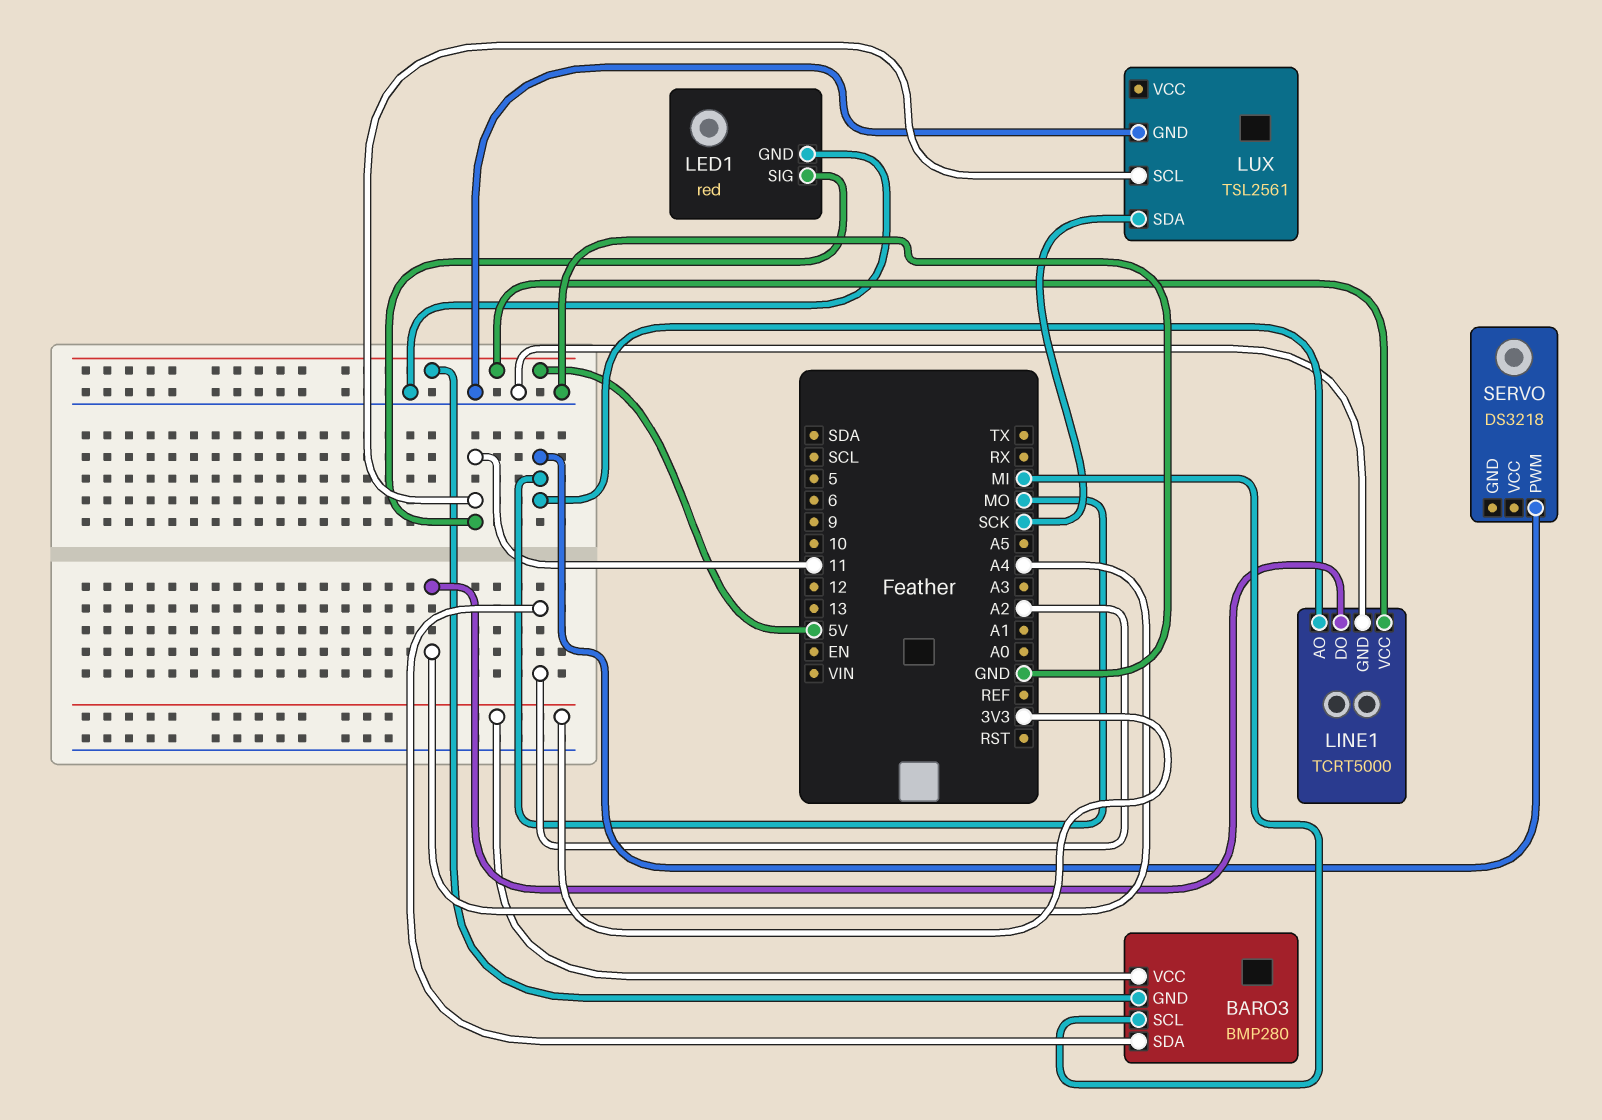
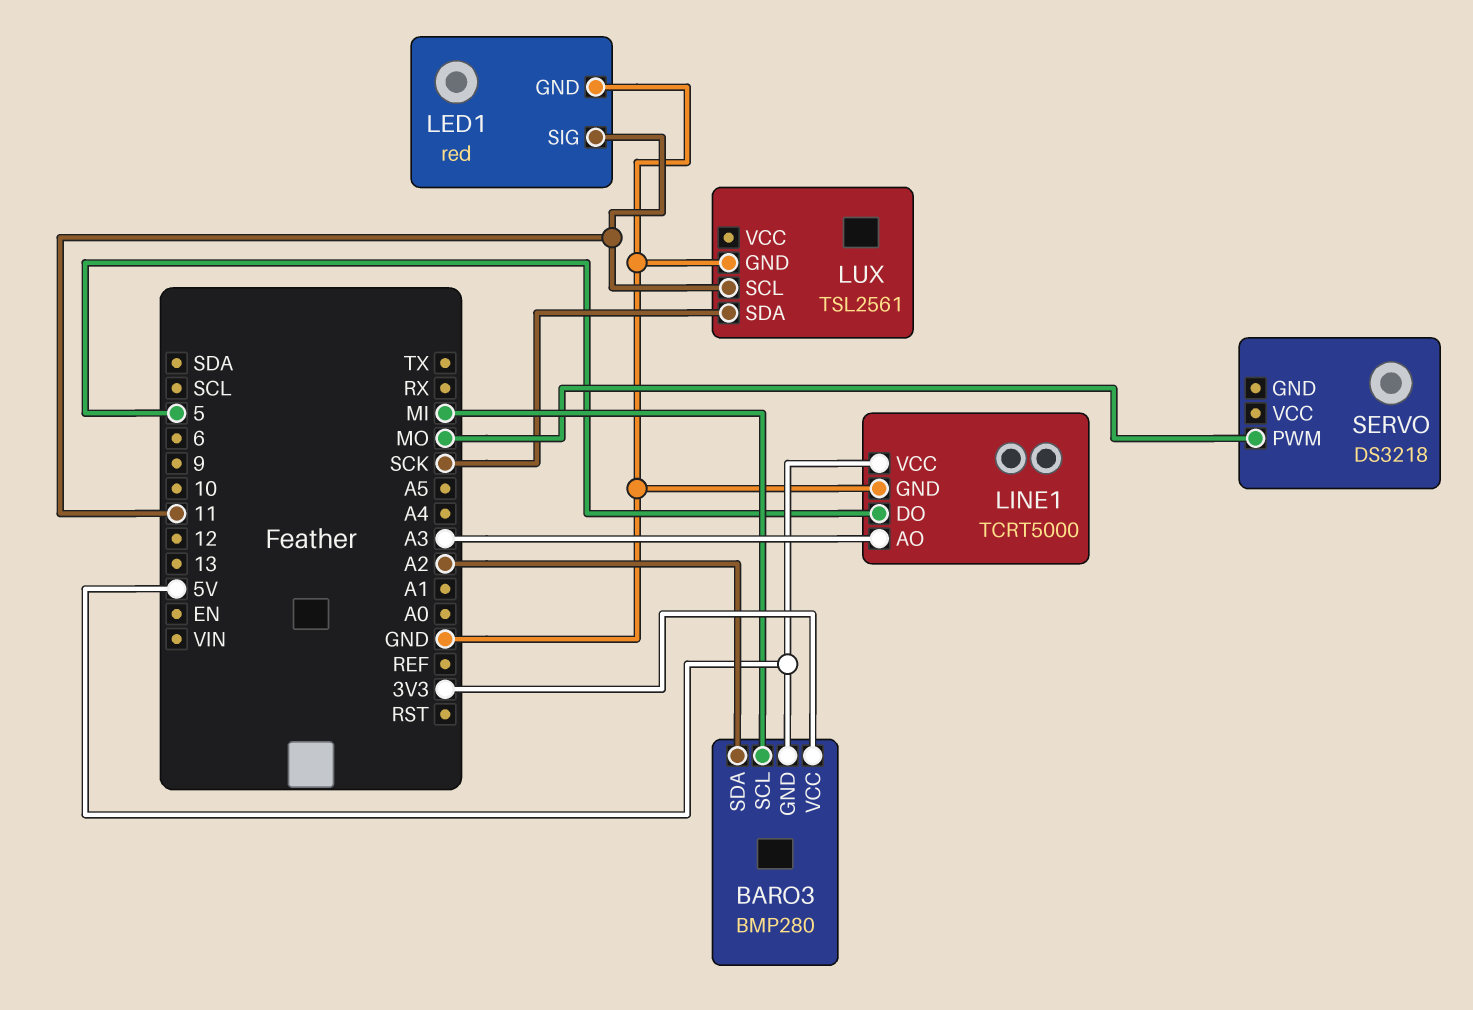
LINE1 pin AO: MO -> A3
LINE1 pin DO: A4 -> 5

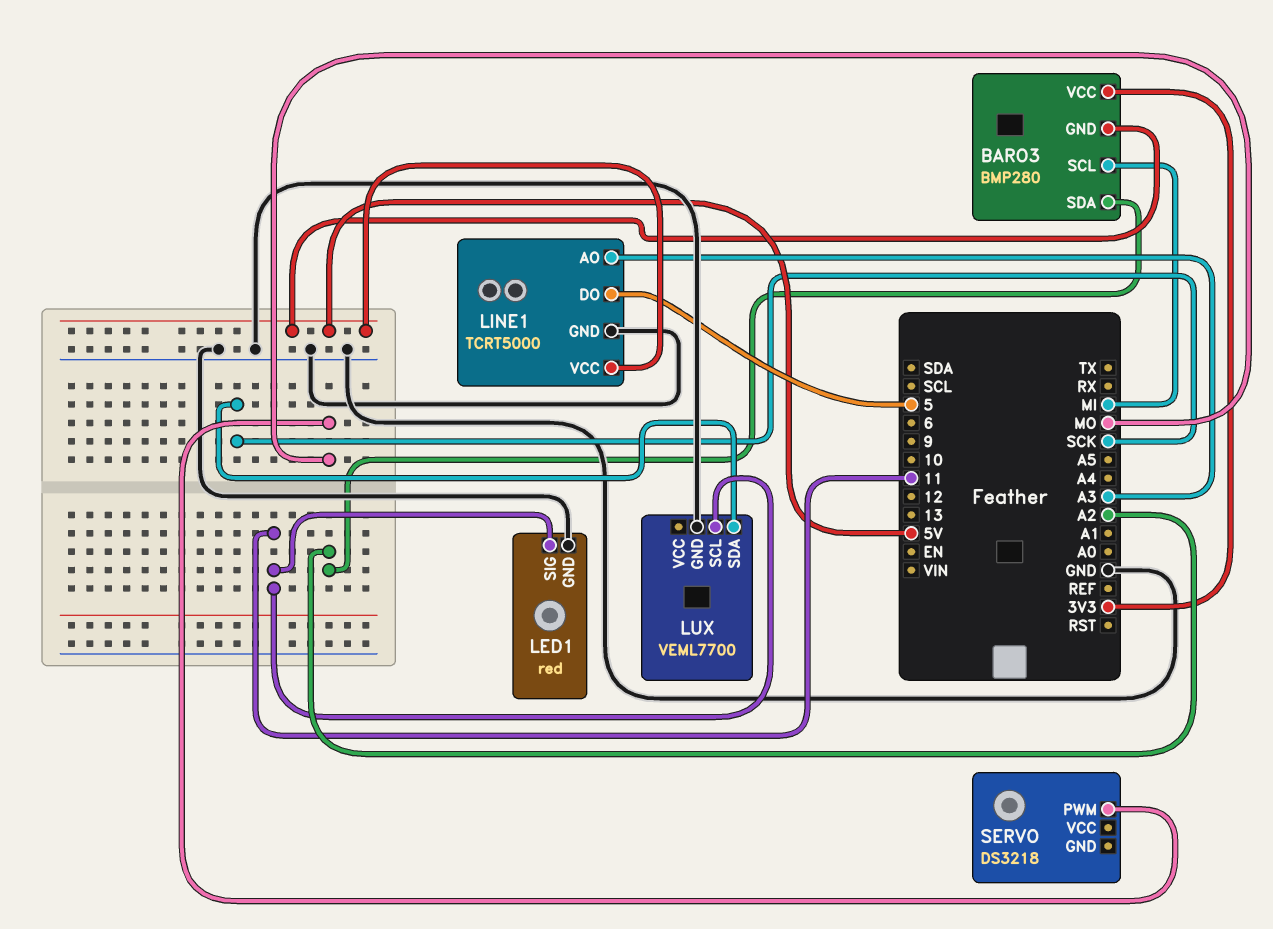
LUX: TSL2561 -> VEML7700

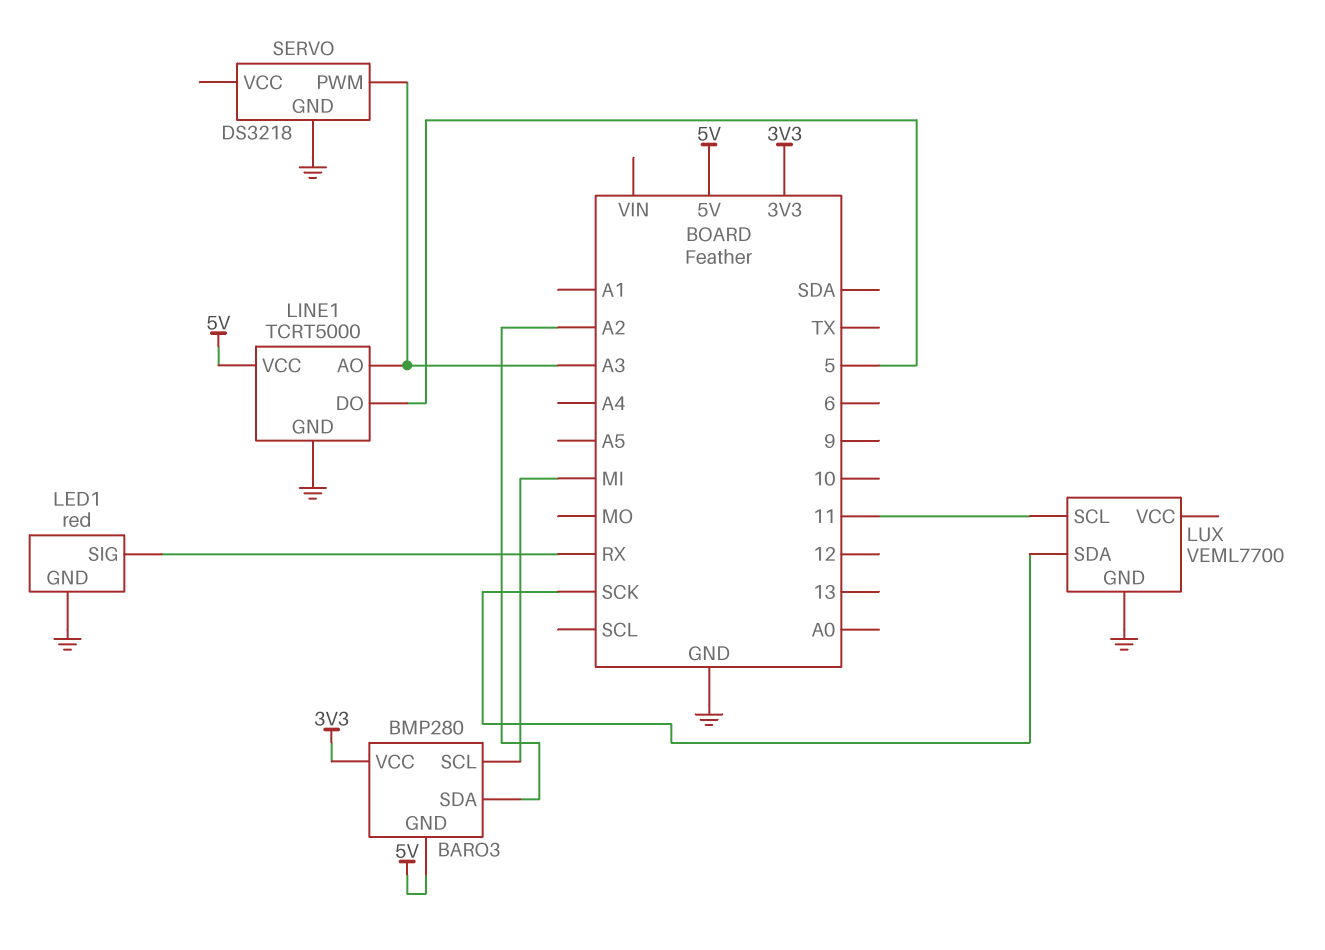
LED1 pin SIG: 11 -> RX
SERVO pin GND: none -> GND
SERVO pin PWM: MO -> A3

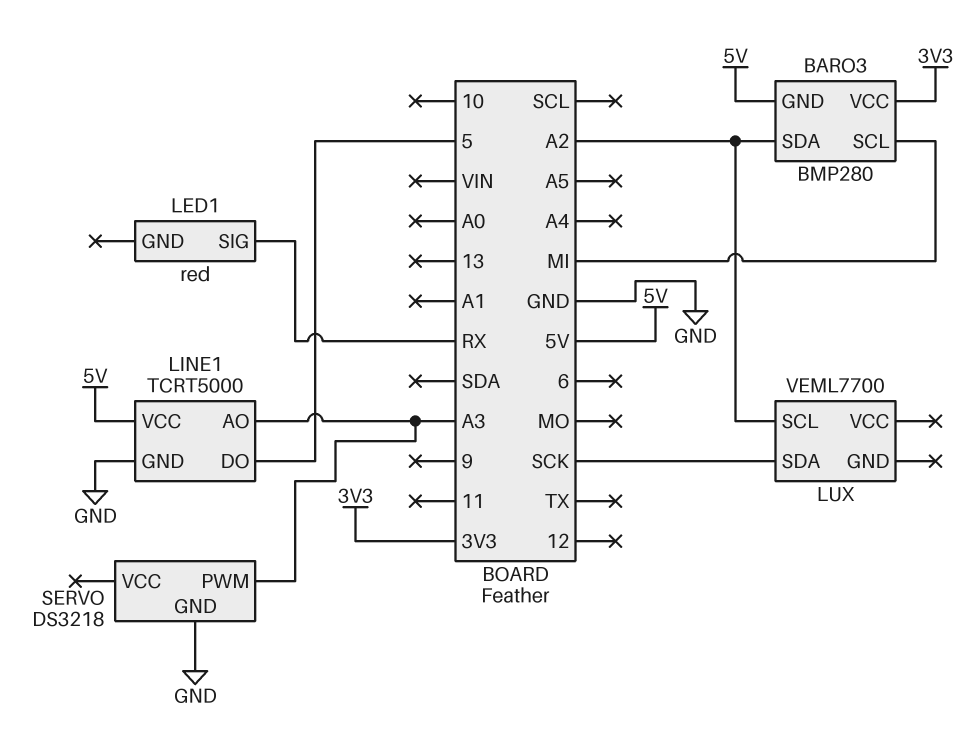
LED1 pin GND: GND -> none
LUX pin GND: GND -> none
LUX pin SCL: 11 -> A2

